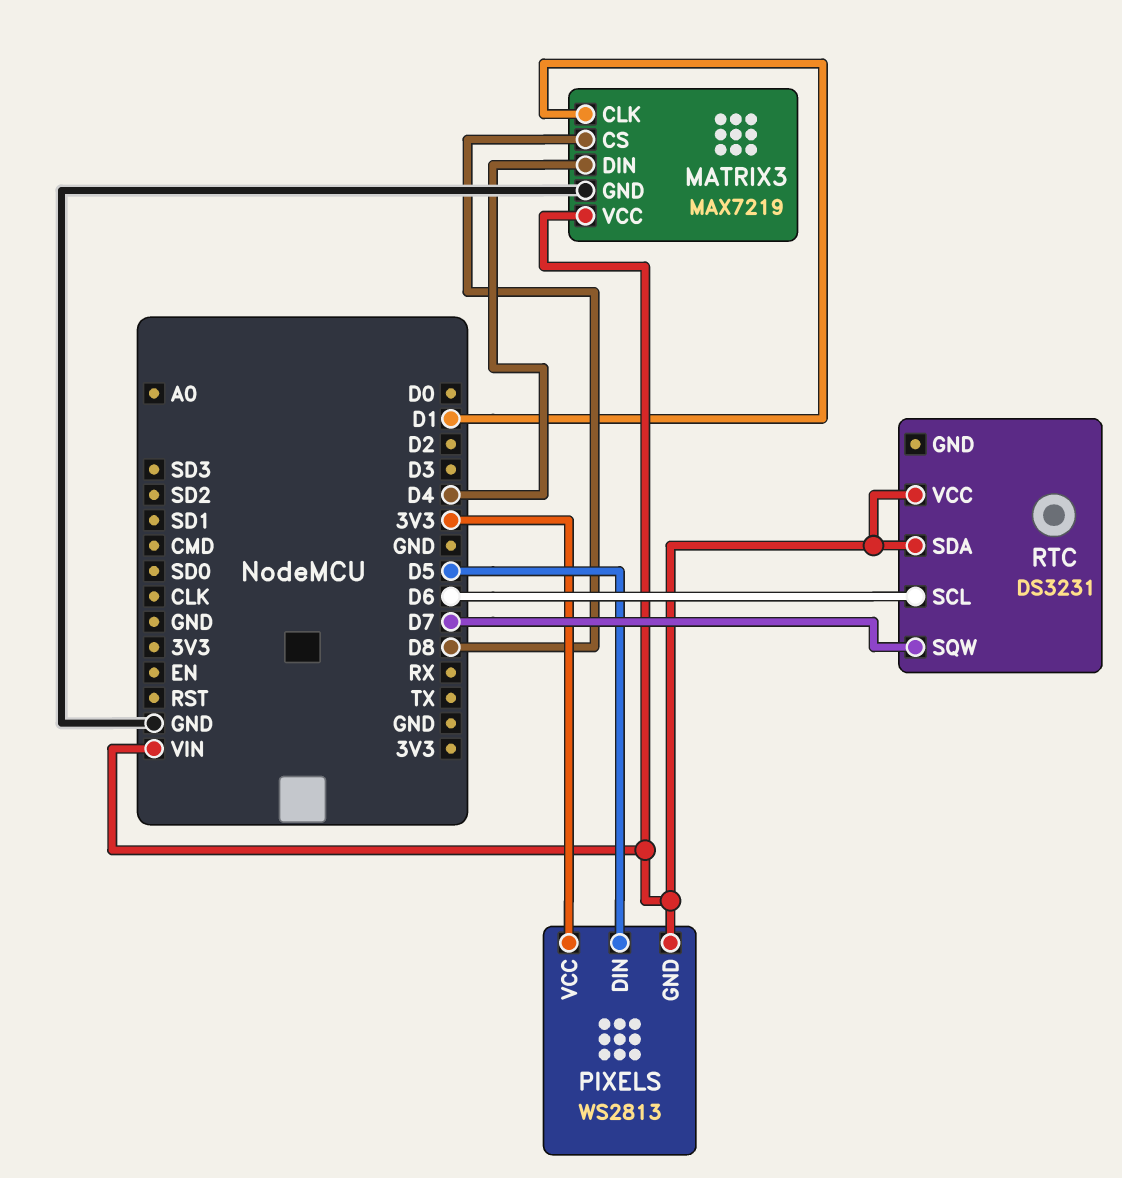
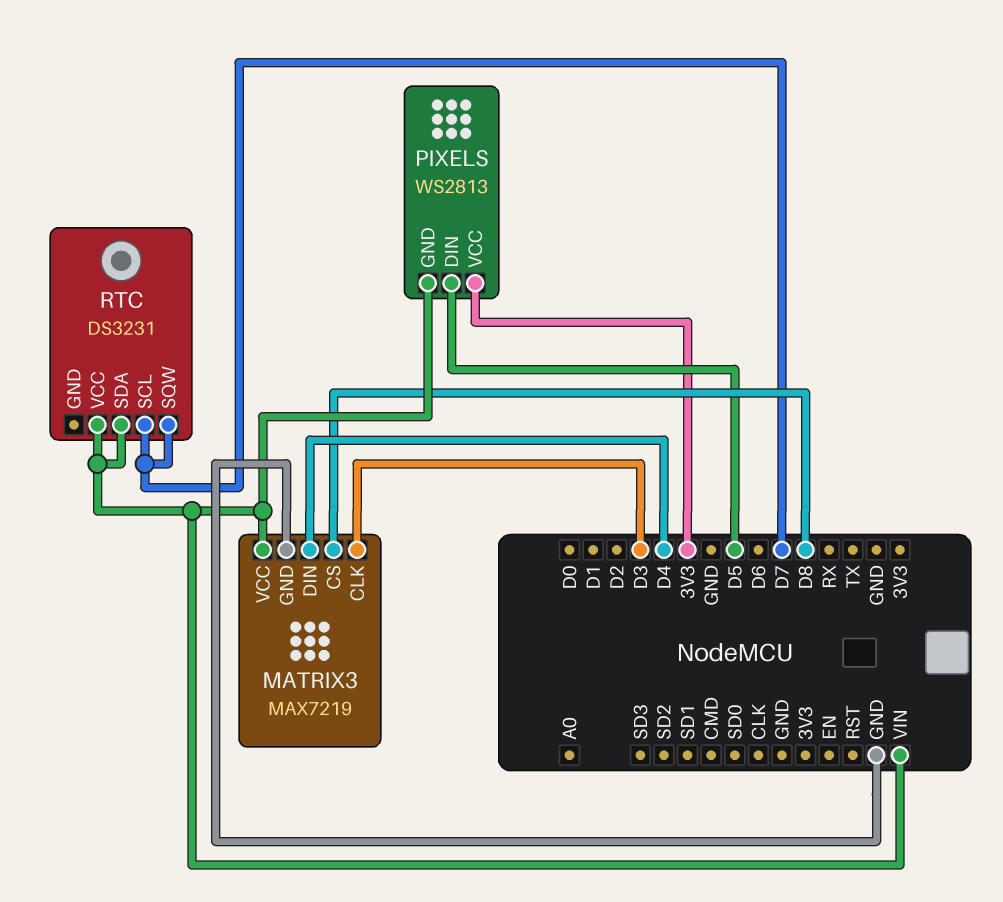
MATRIX3 pin CLK: D1 -> D3
RTC pin SCL: D6 -> D7

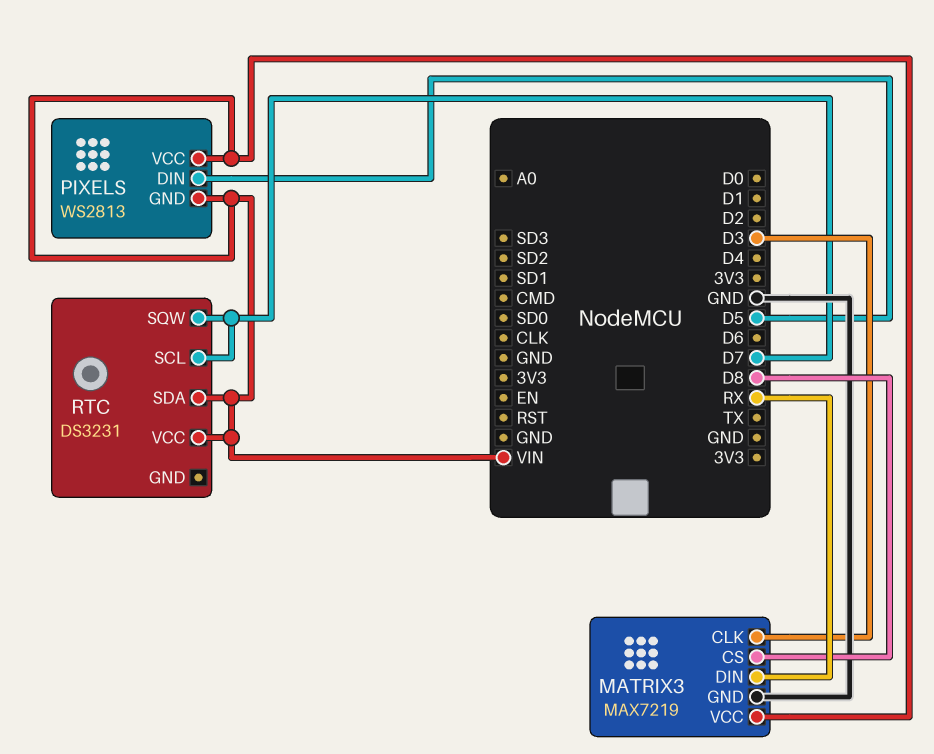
MATRIX3 pin DIN: D4 -> RX
PIXELS pin VCC: 3V3 -> VIN

